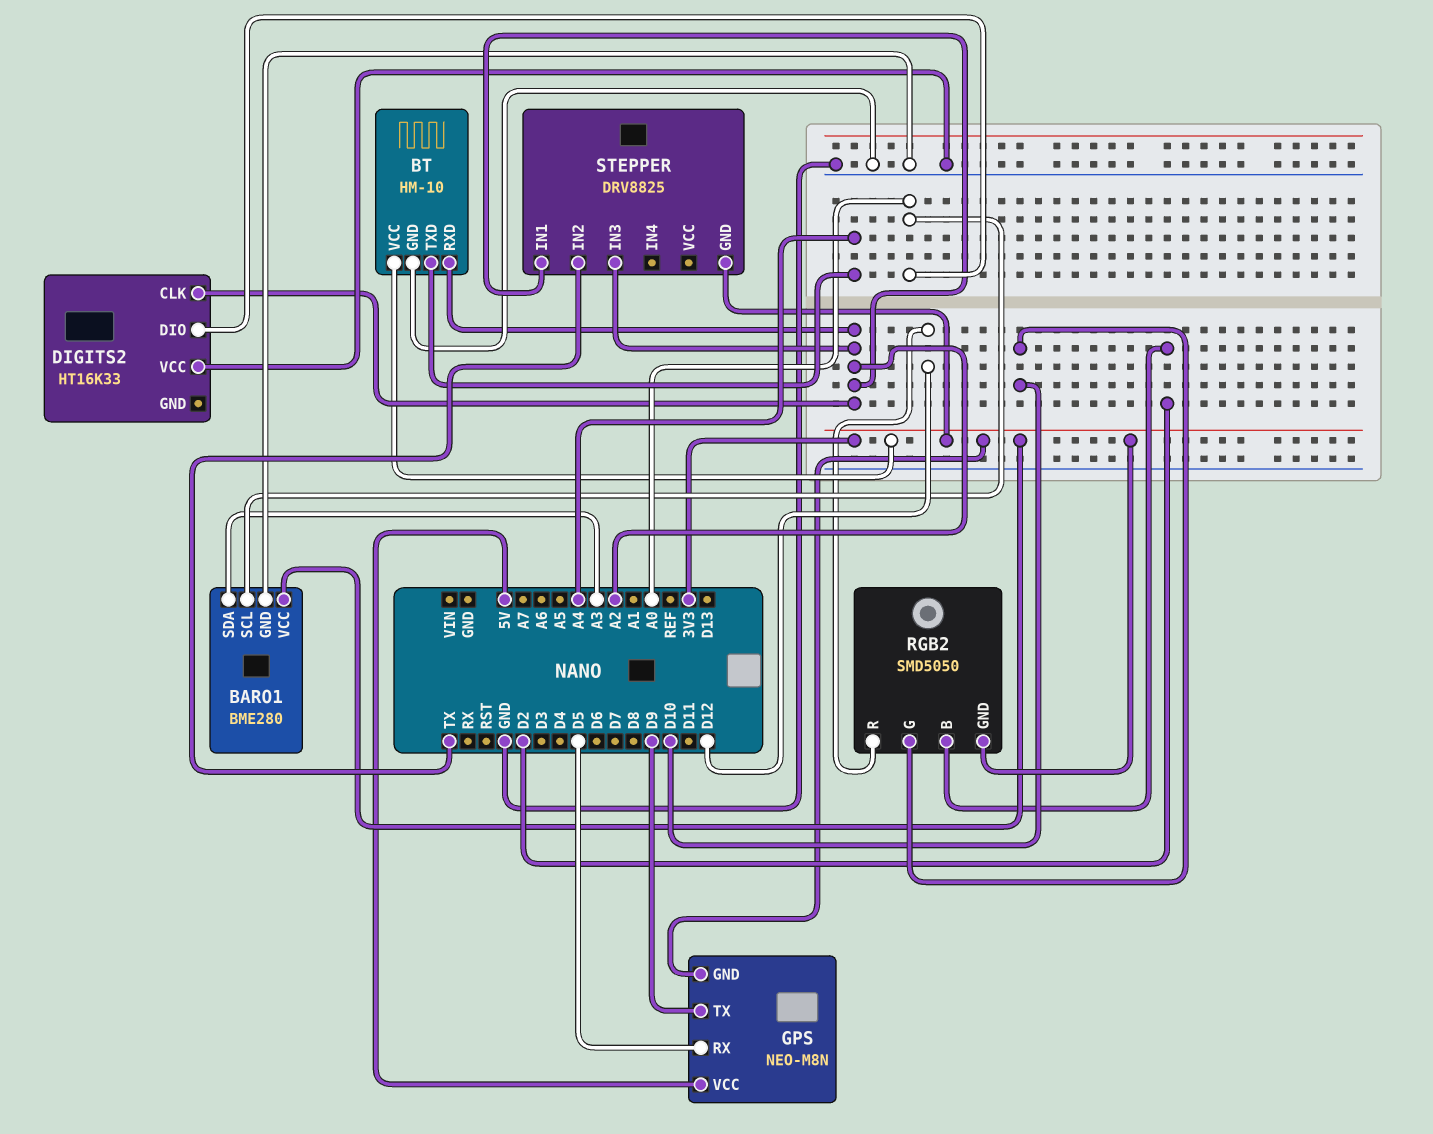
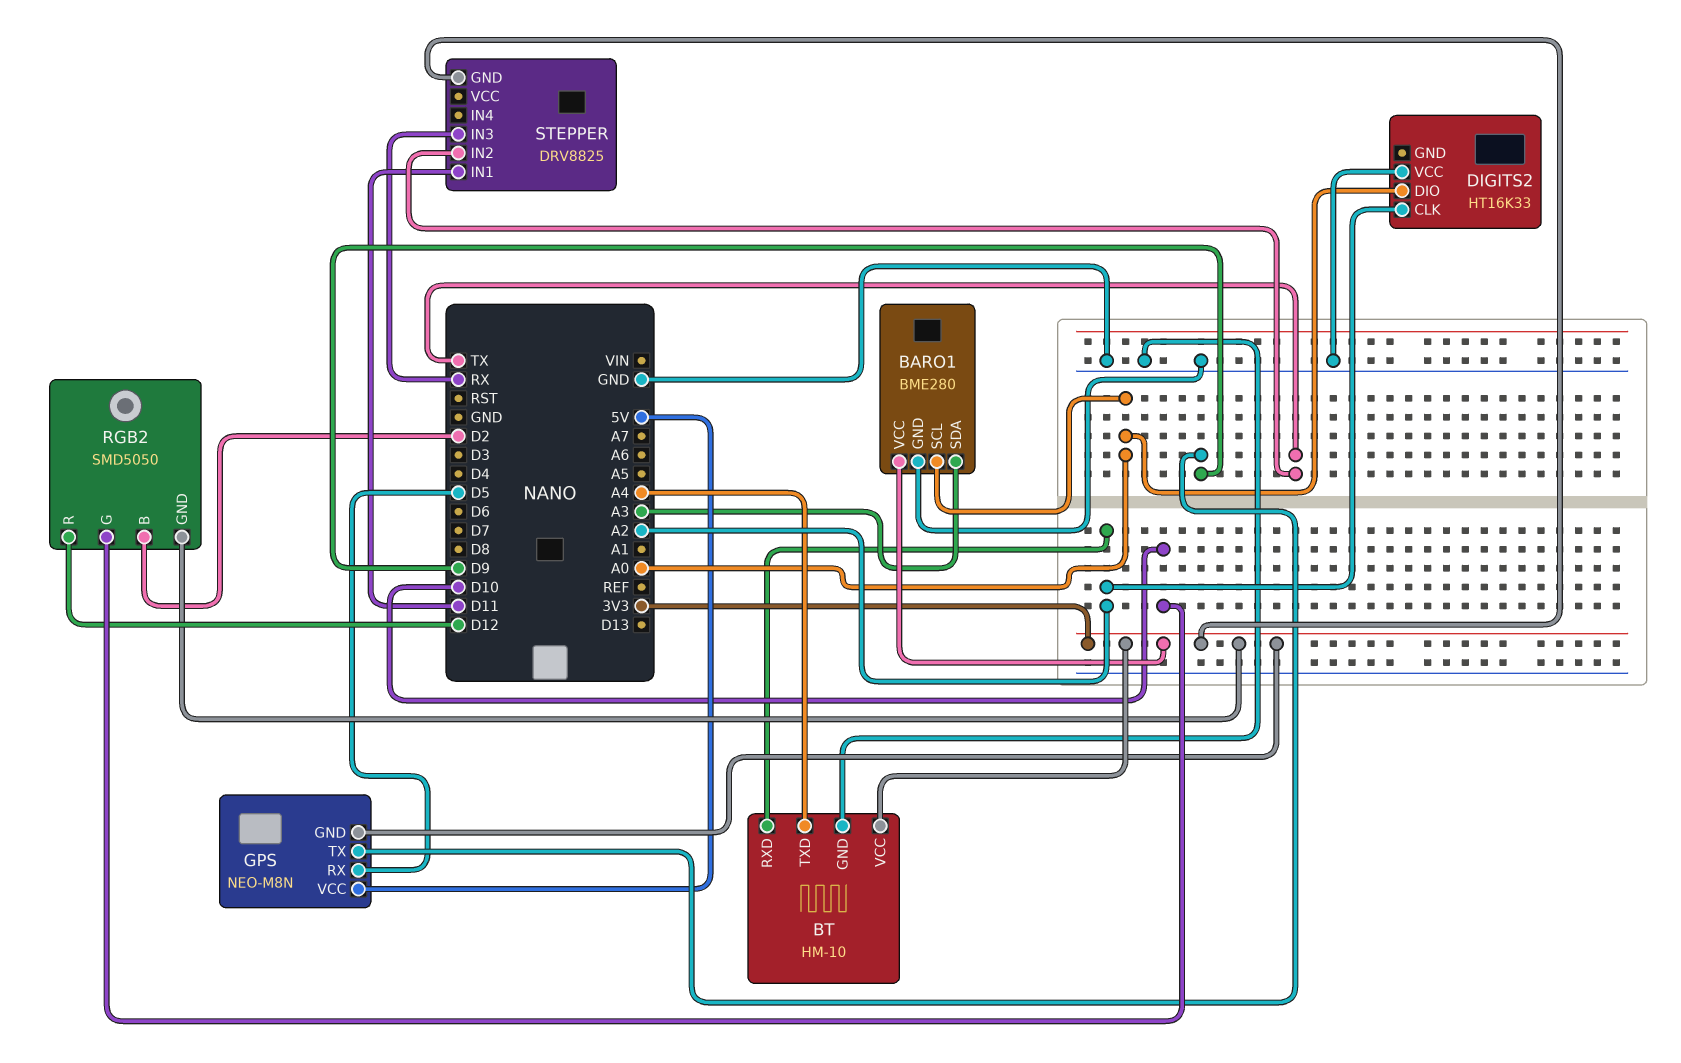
STEPPER pin IN1: A2 -> D11
STEPPER pin IN3: A2 -> RX

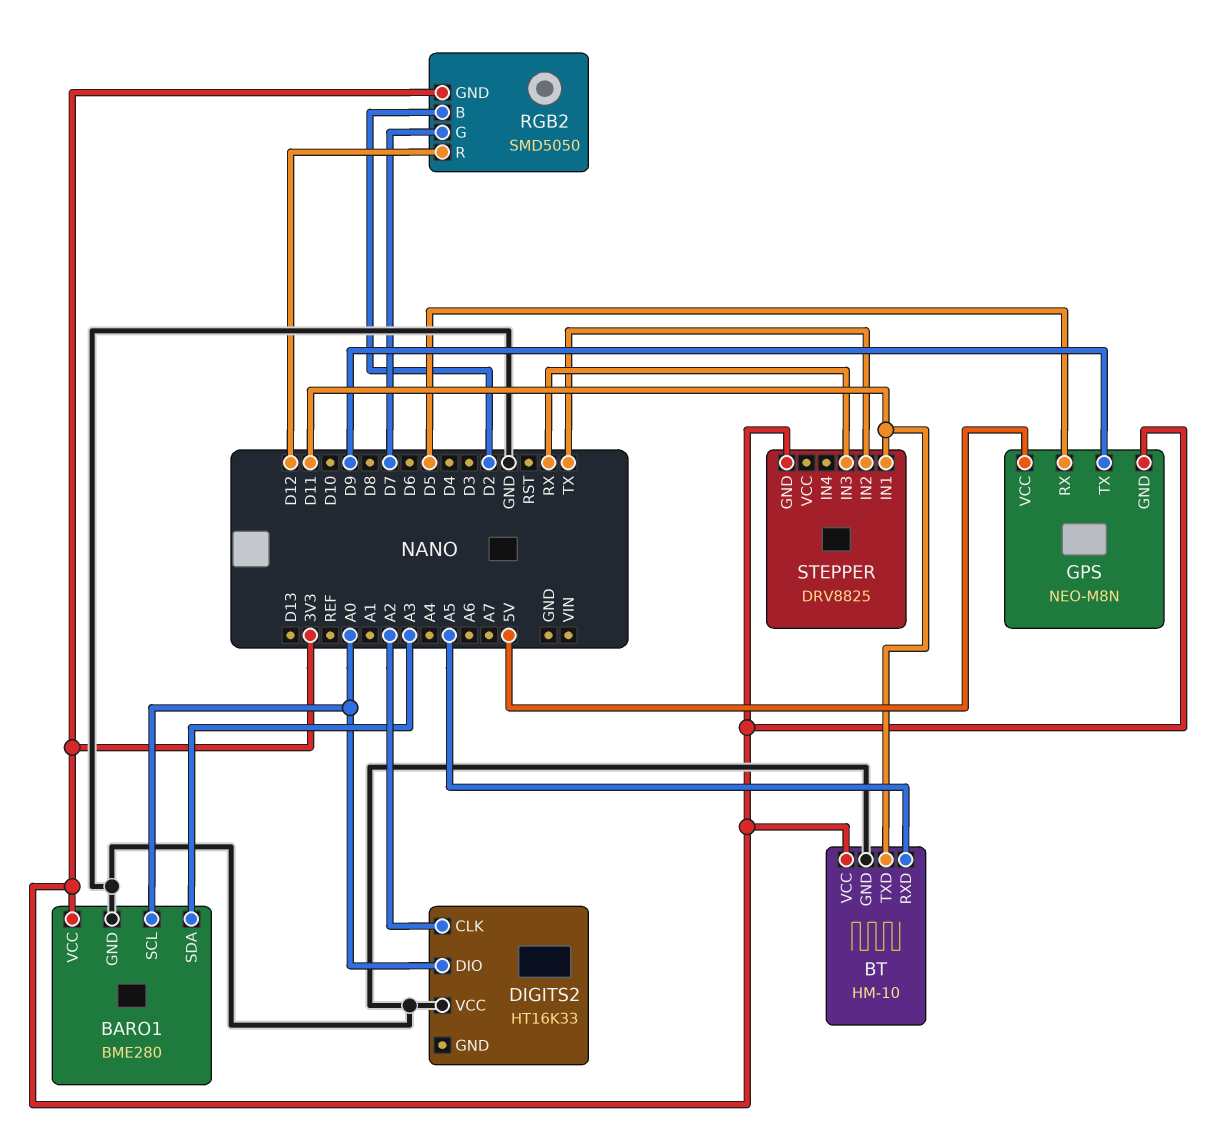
BT pin RXD: A2 -> A5
BT pin TXD: A4 -> D11
RGB2 pin G: D10 -> D7

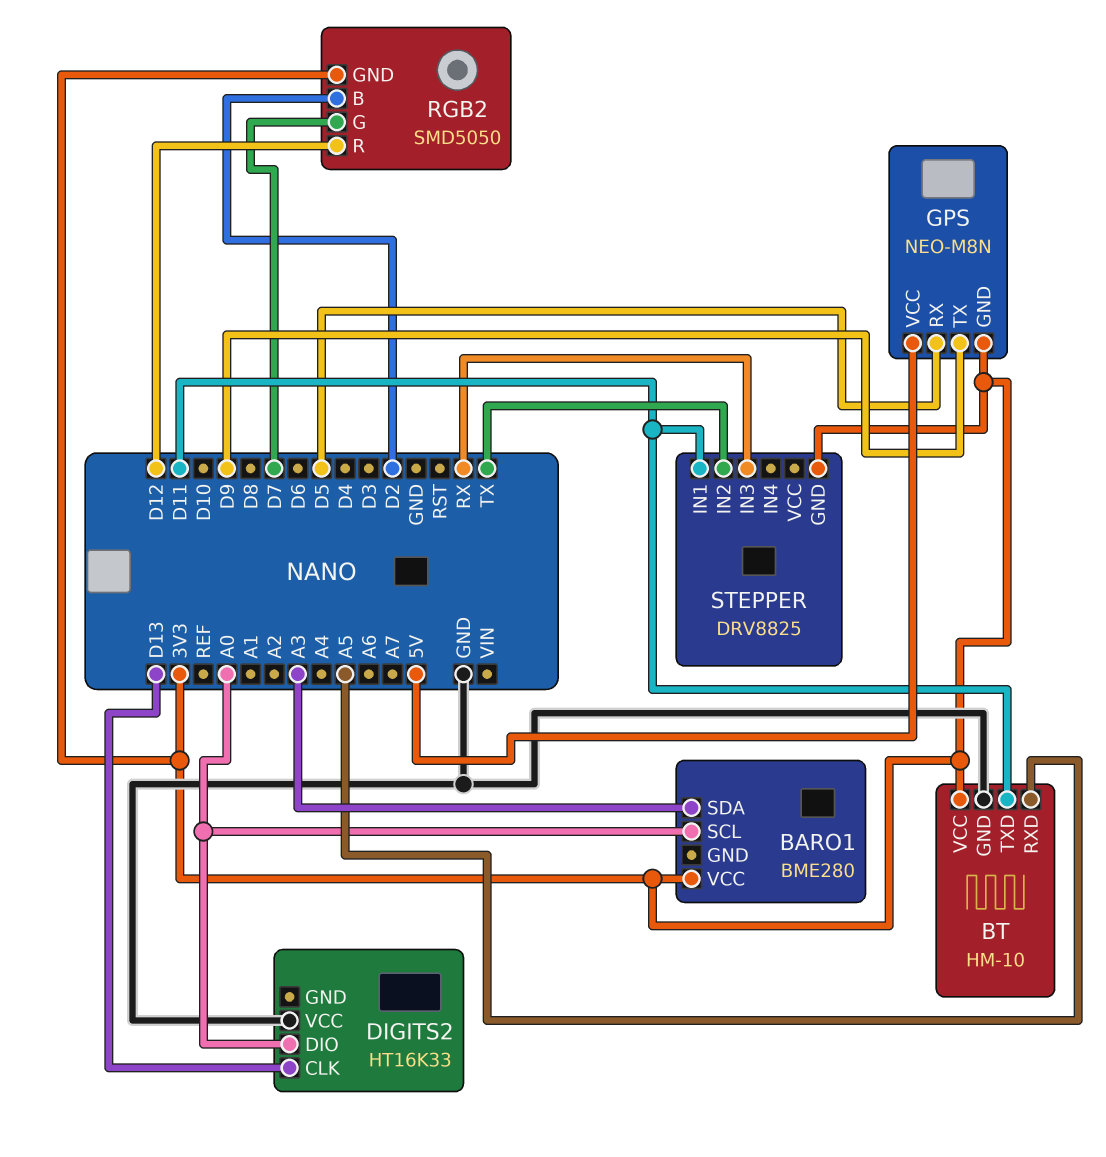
BARO1 pin GND: GND -> none
DIGITS2 pin CLK: A2 -> D13

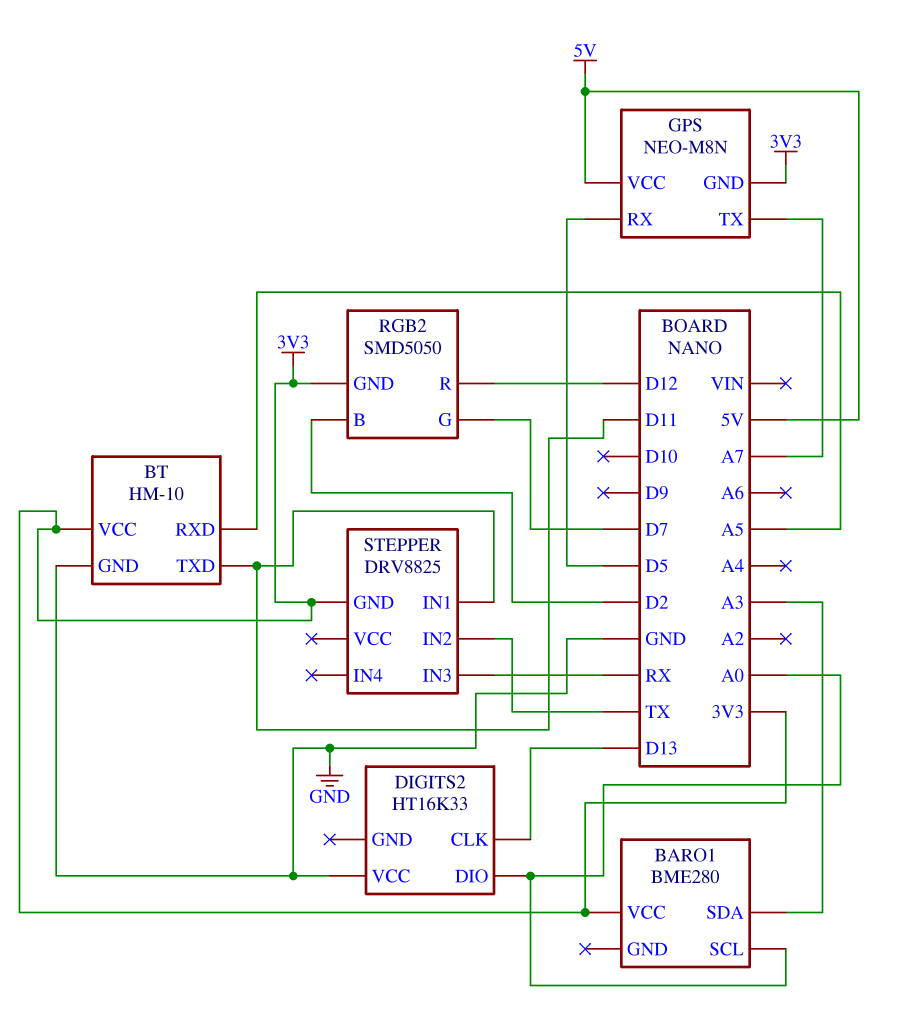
GPS pin TX: D9 -> A7

